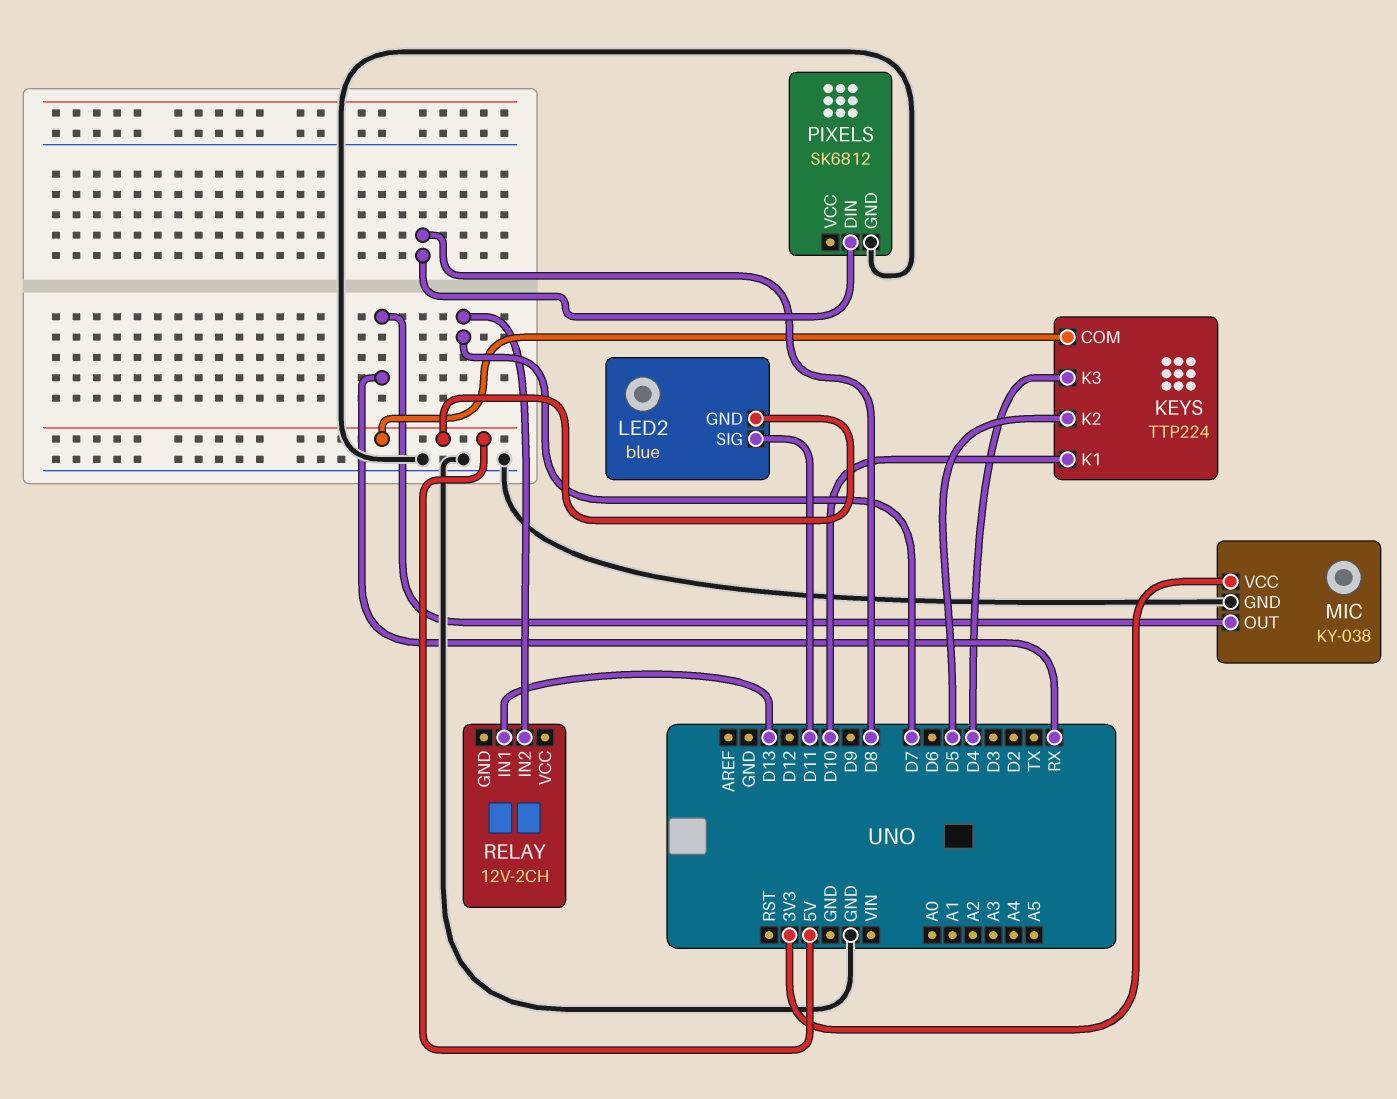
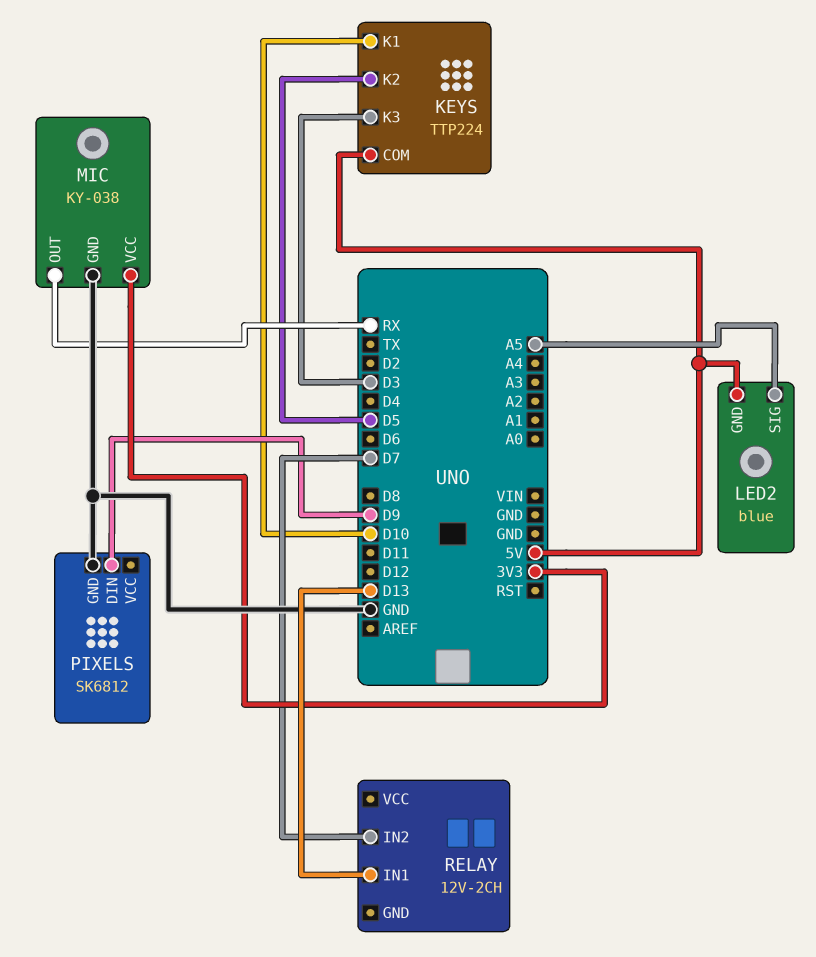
KEYS pin K3: D4 -> D3
LED2 pin SIG: D11 -> A5
PIXELS pin DIN: D8 -> D9

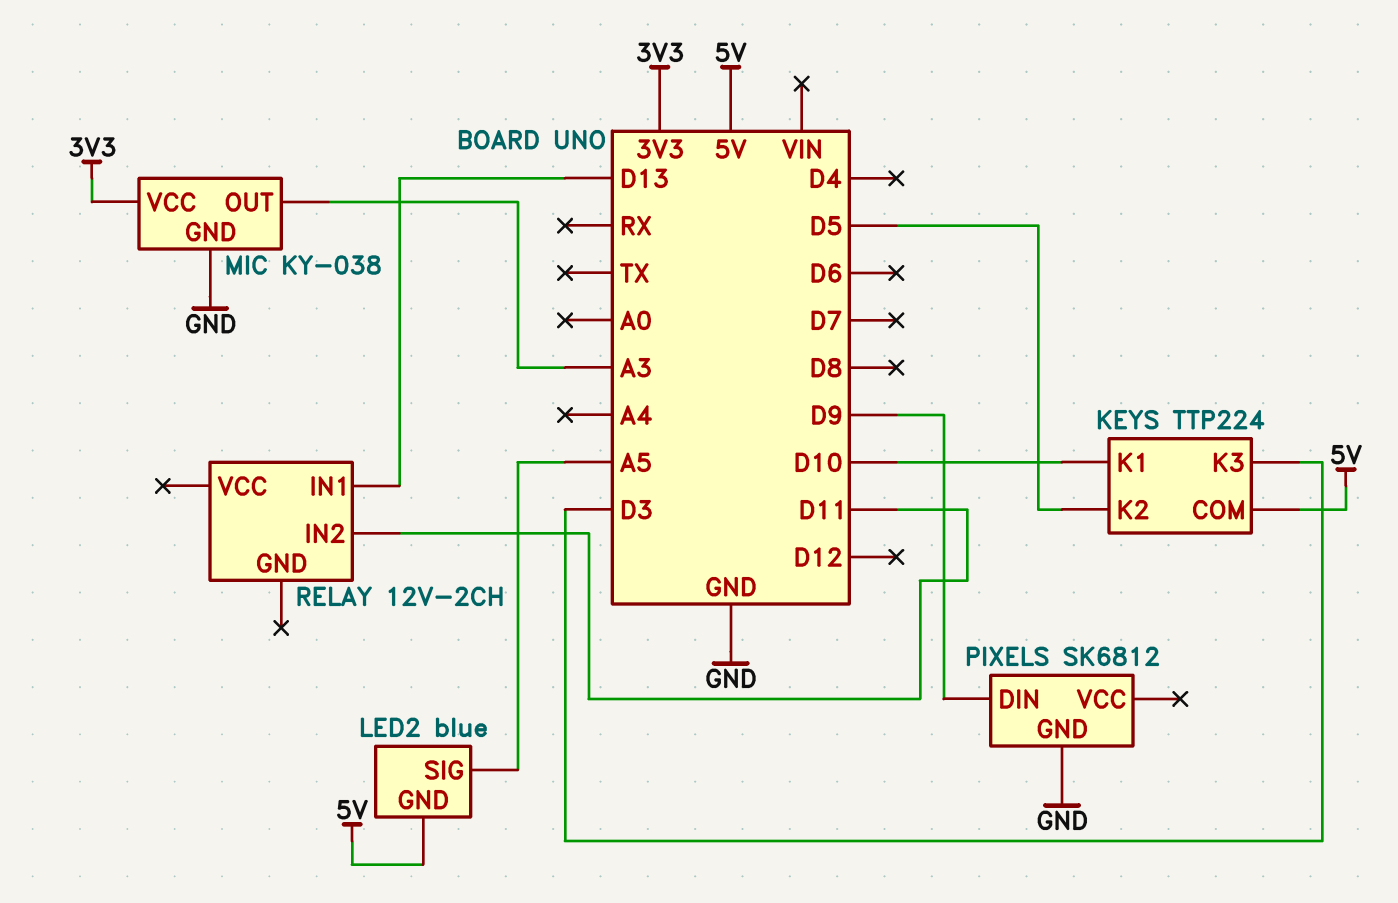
MIC pin OUT: RX -> A3
RELAY pin IN2: D7 -> D11

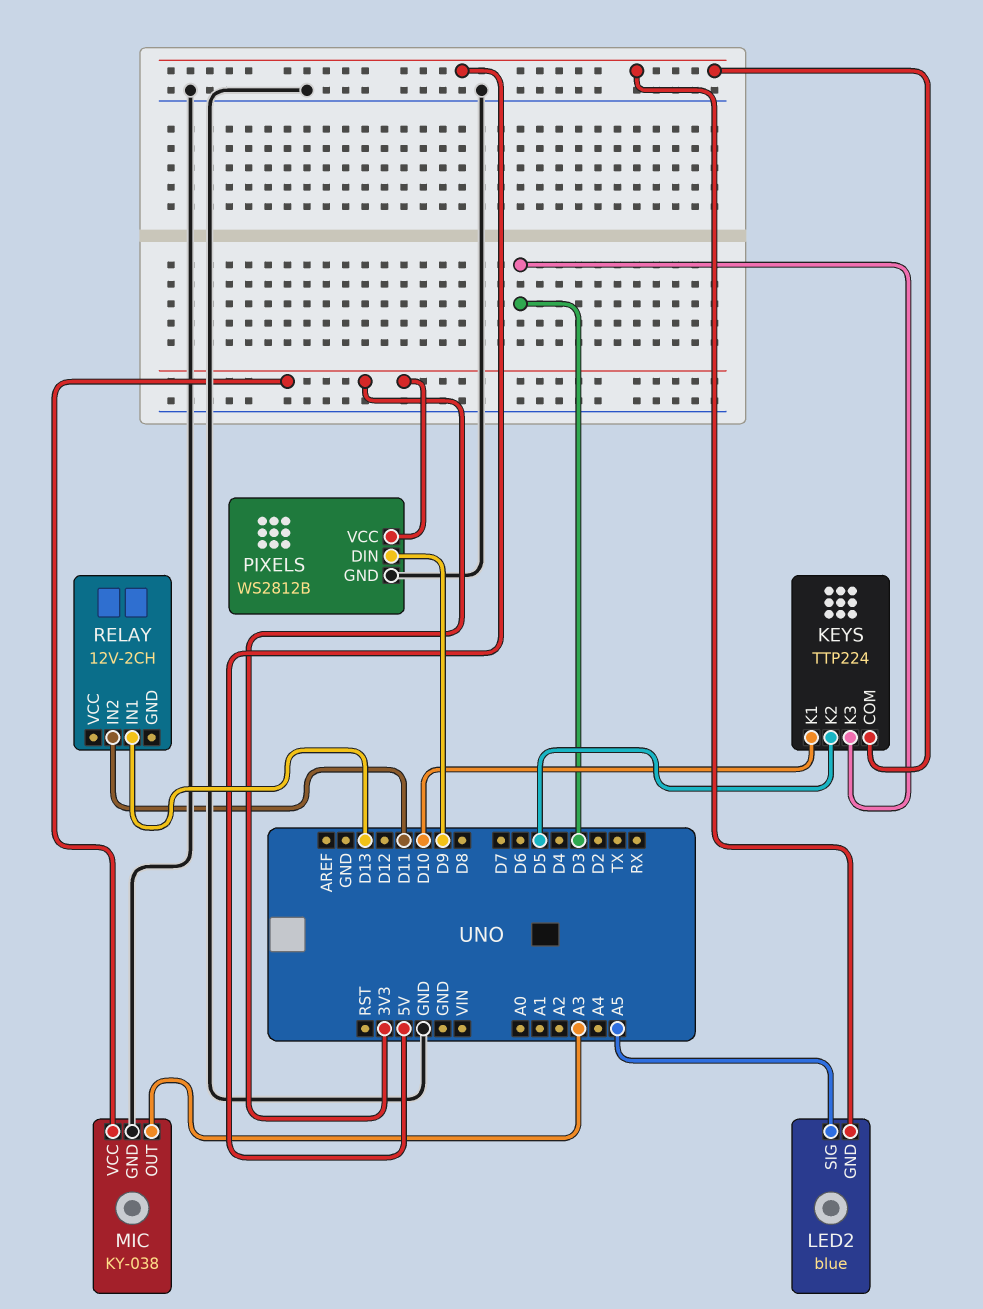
PIXELS: SK6812 -> WS2812B
PIXELS pin VCC: none -> 3V3

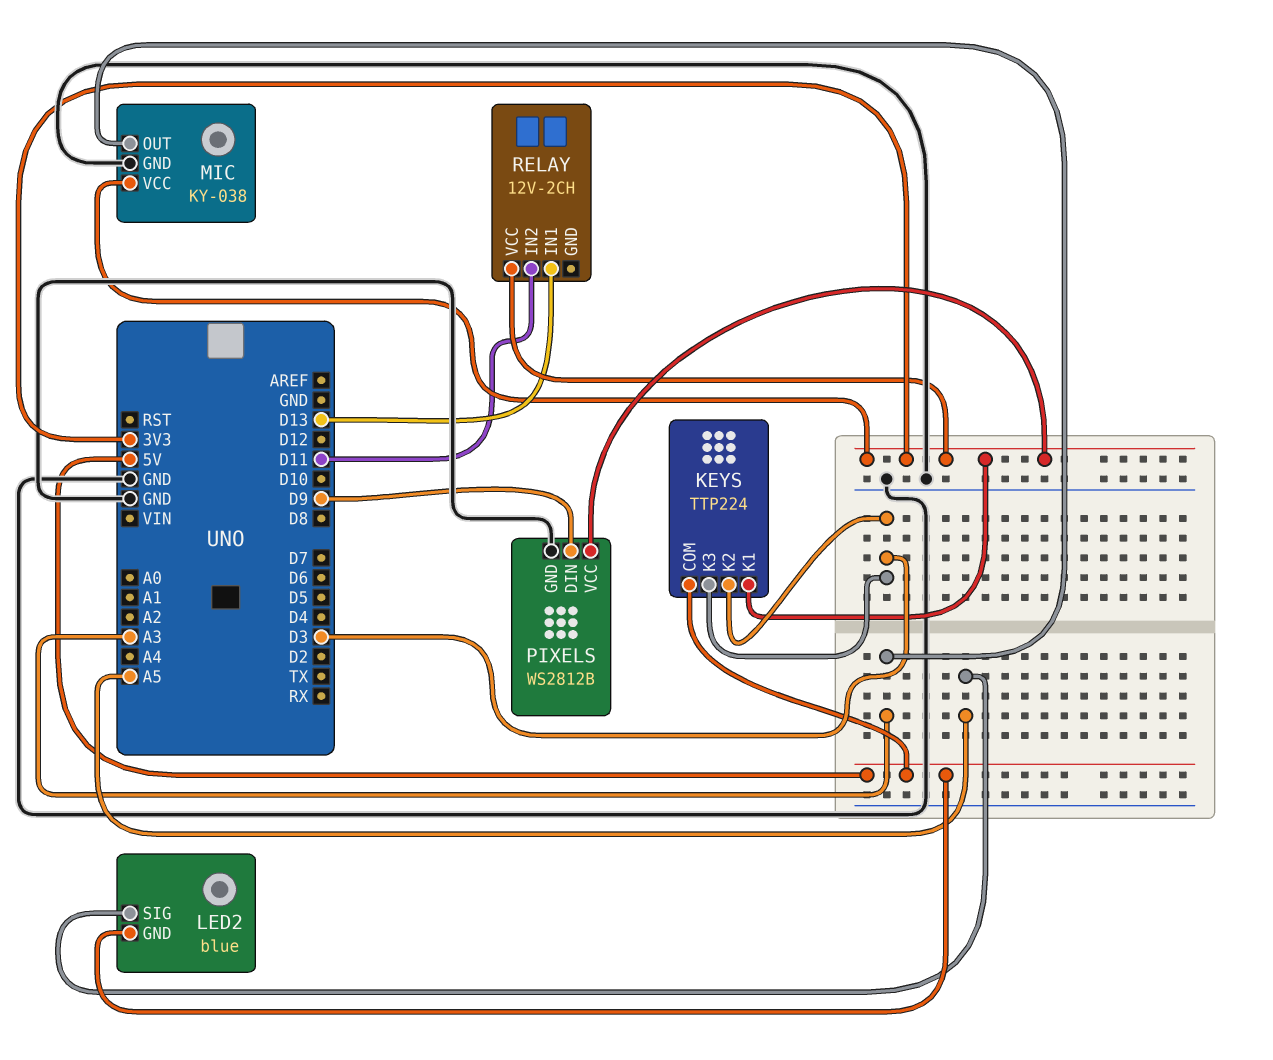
KEYS pin K1: D10 -> 3V3
KEYS pin K2: D5 -> D3
RELAY pin VCC: none -> 3V3

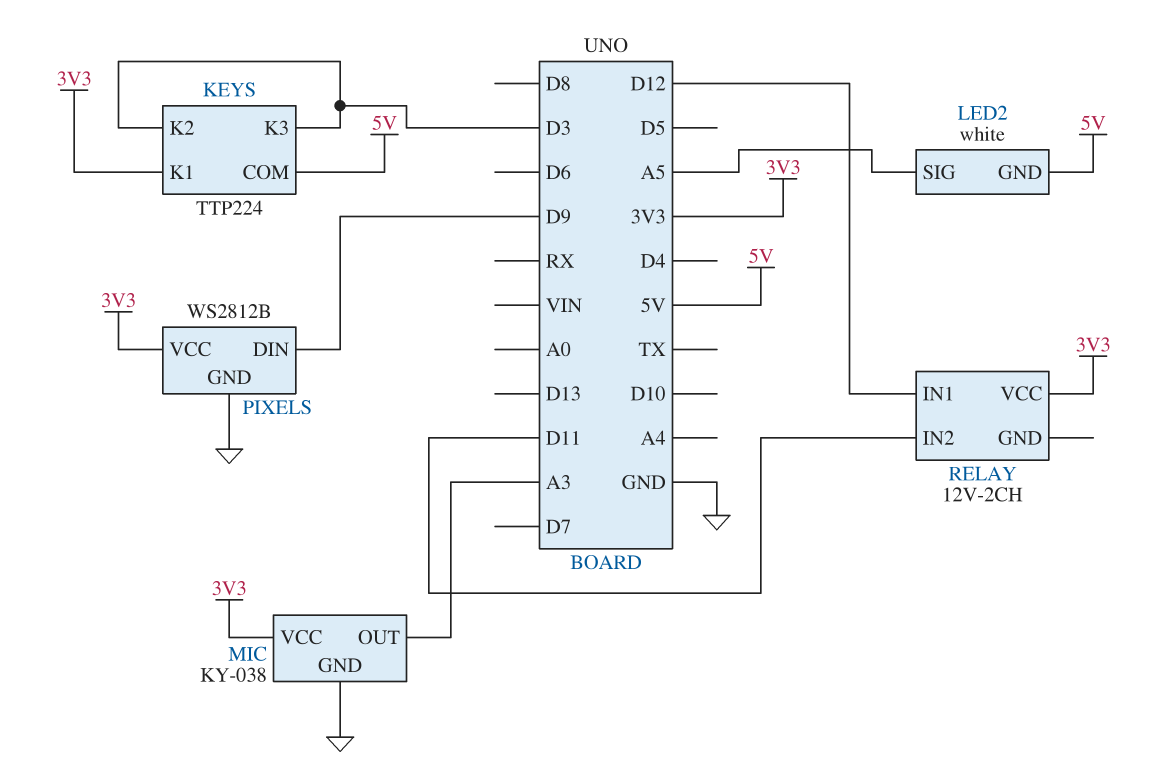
LED2: blue -> white
RELAY pin IN1: D13 -> D12

